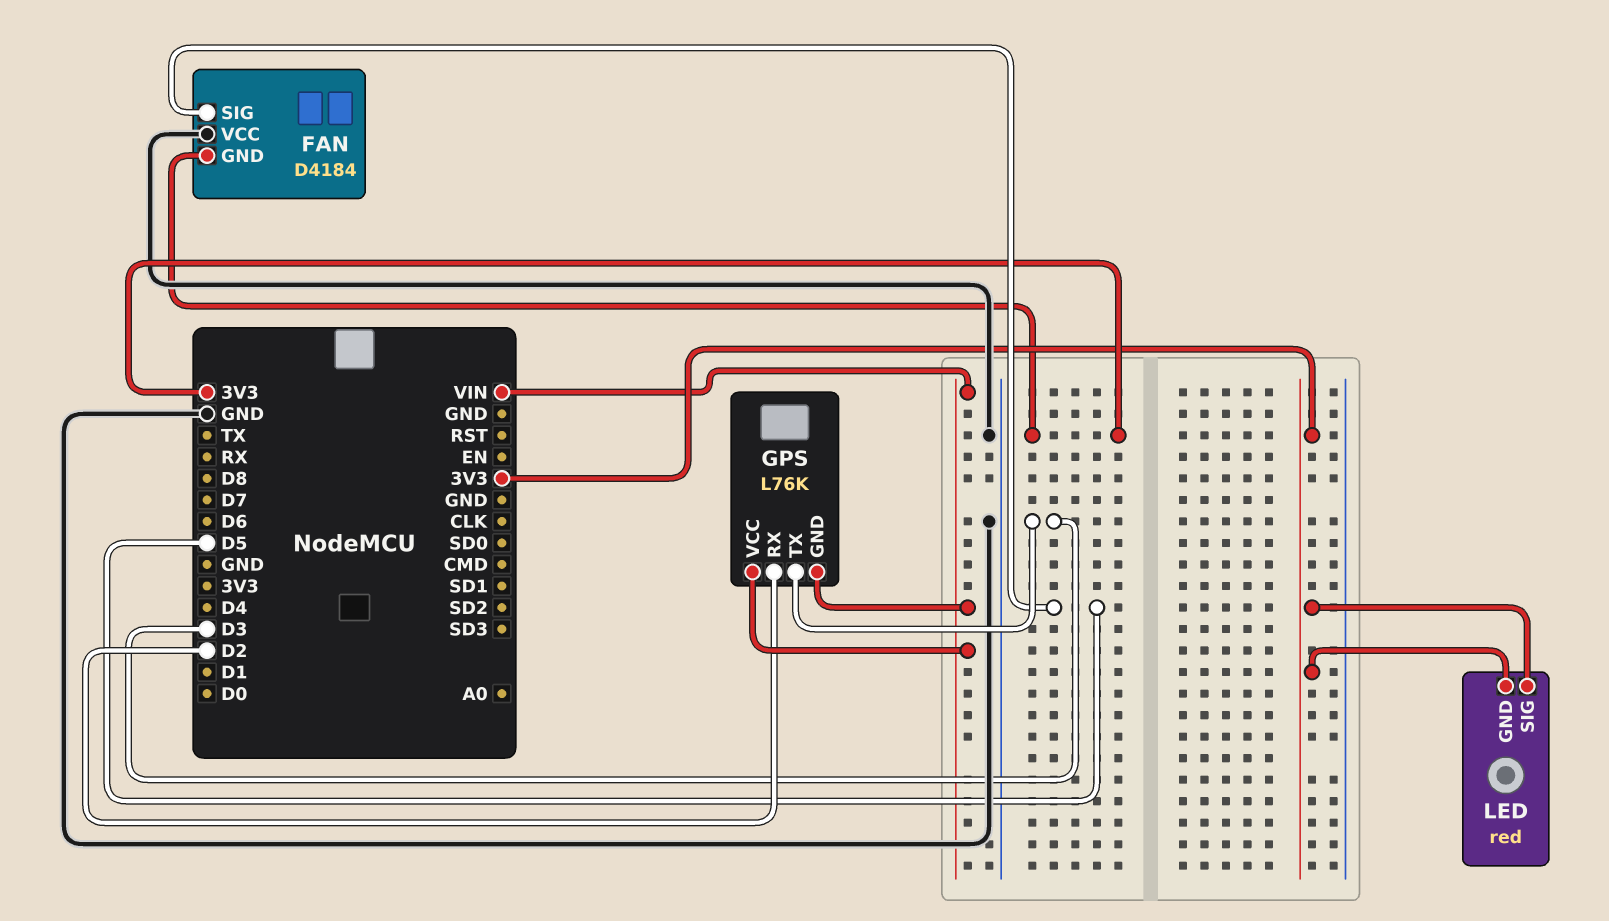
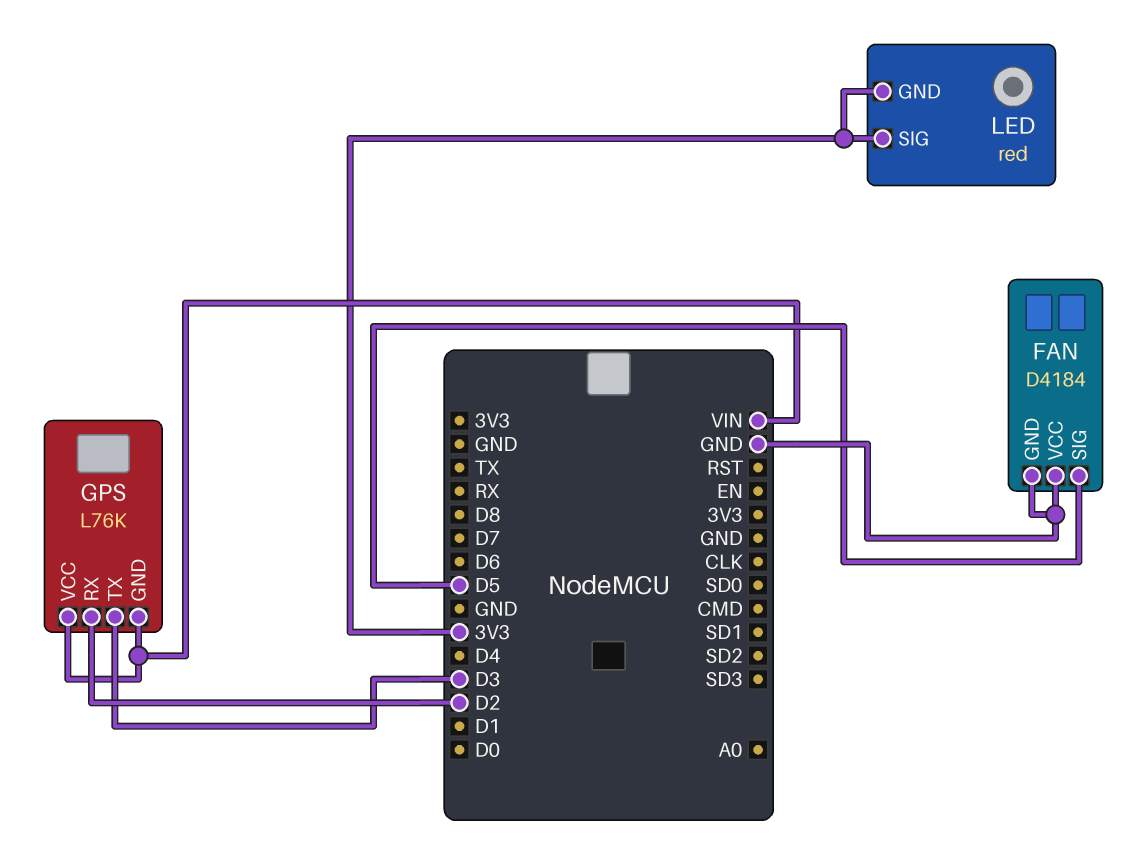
FAN pin GND: 3V3 -> GND

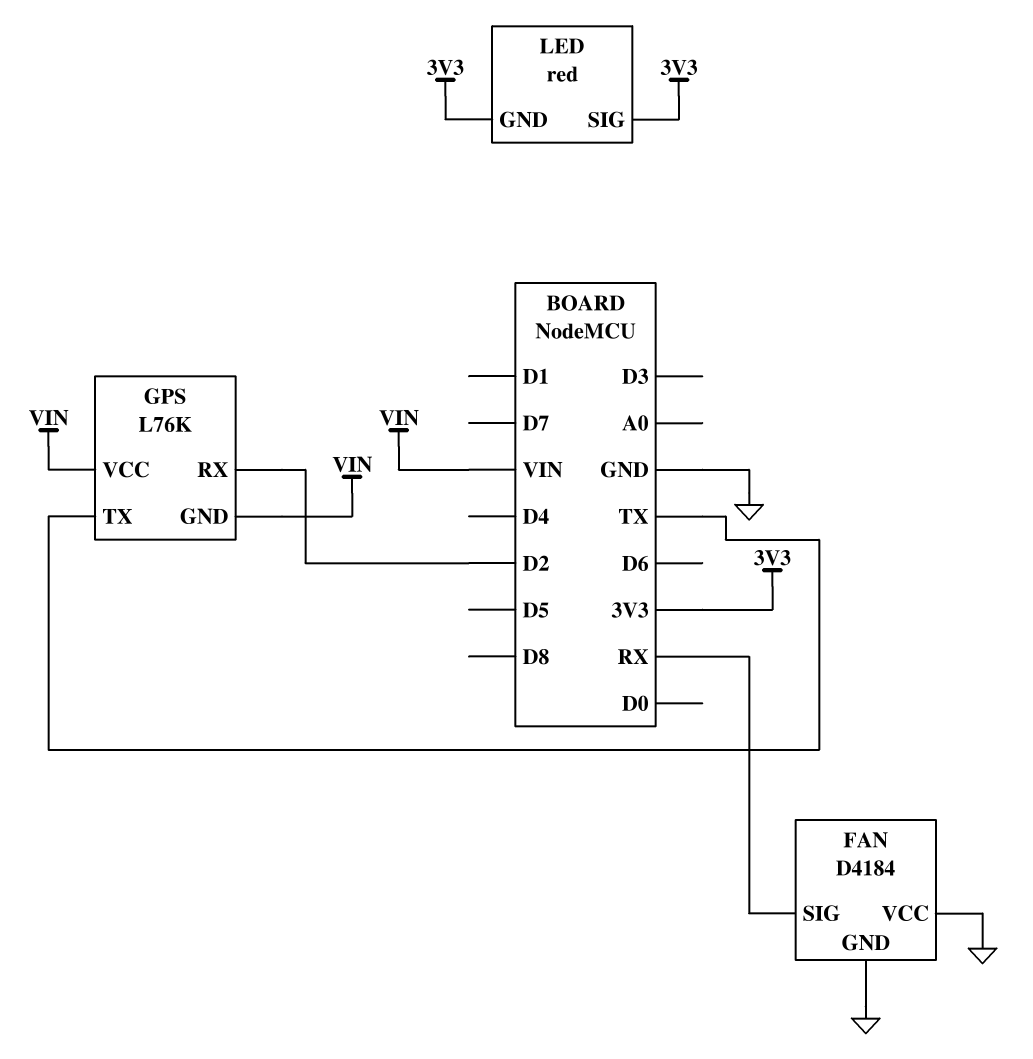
FAN pin SIG: D5 -> RX
GPS pin TX: D3 -> TX

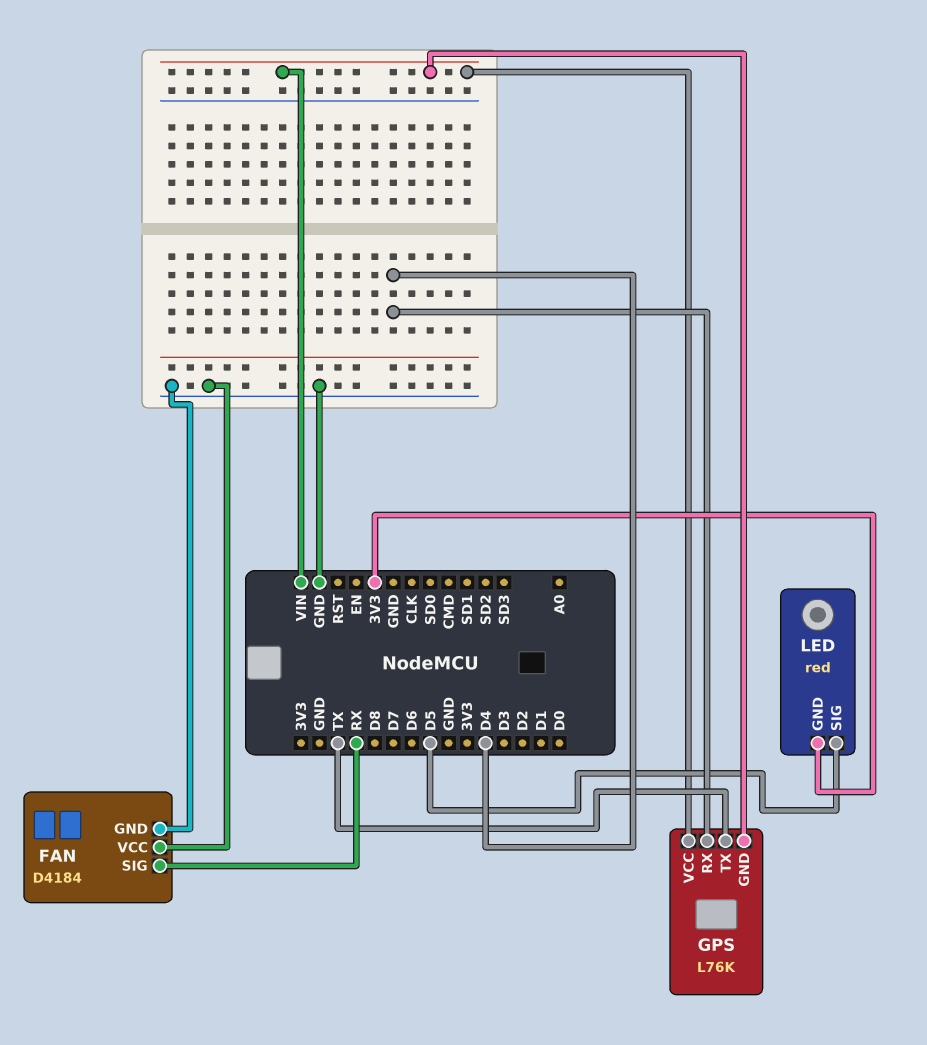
GPS pin RX: D2 -> D4
LED pin SIG: 3V3 -> D5

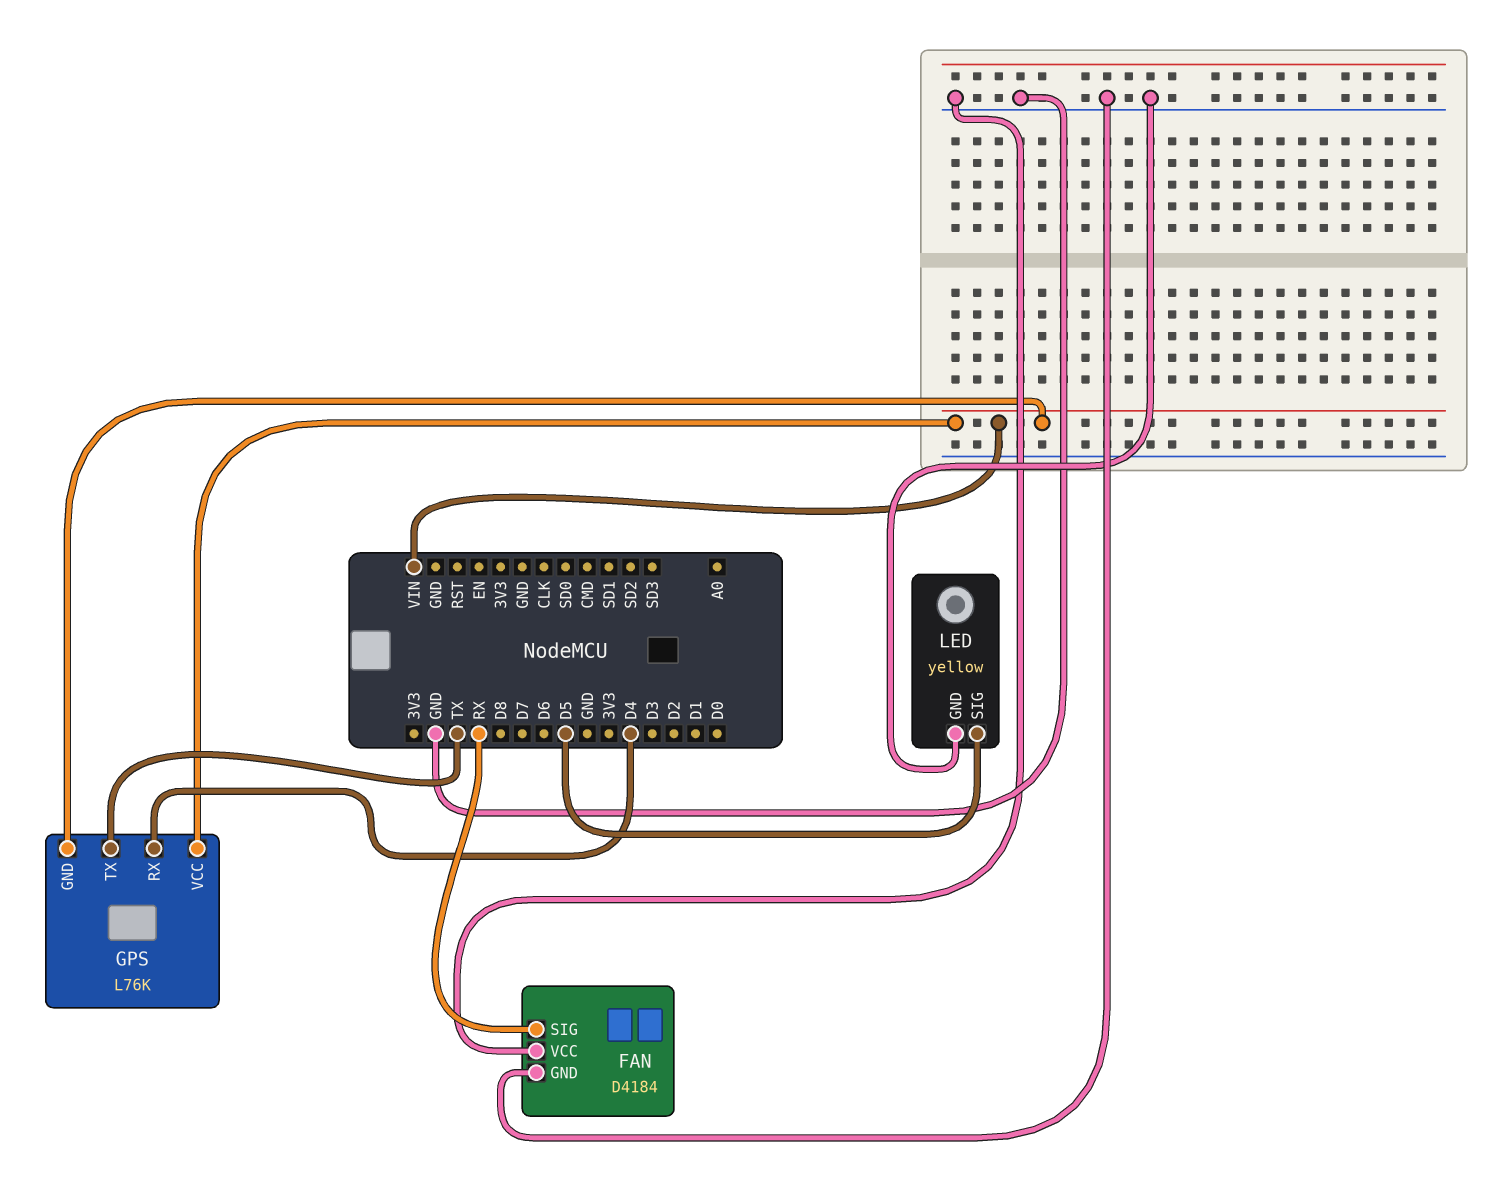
LED: red -> yellow
LED pin GND: 3V3 -> GND

